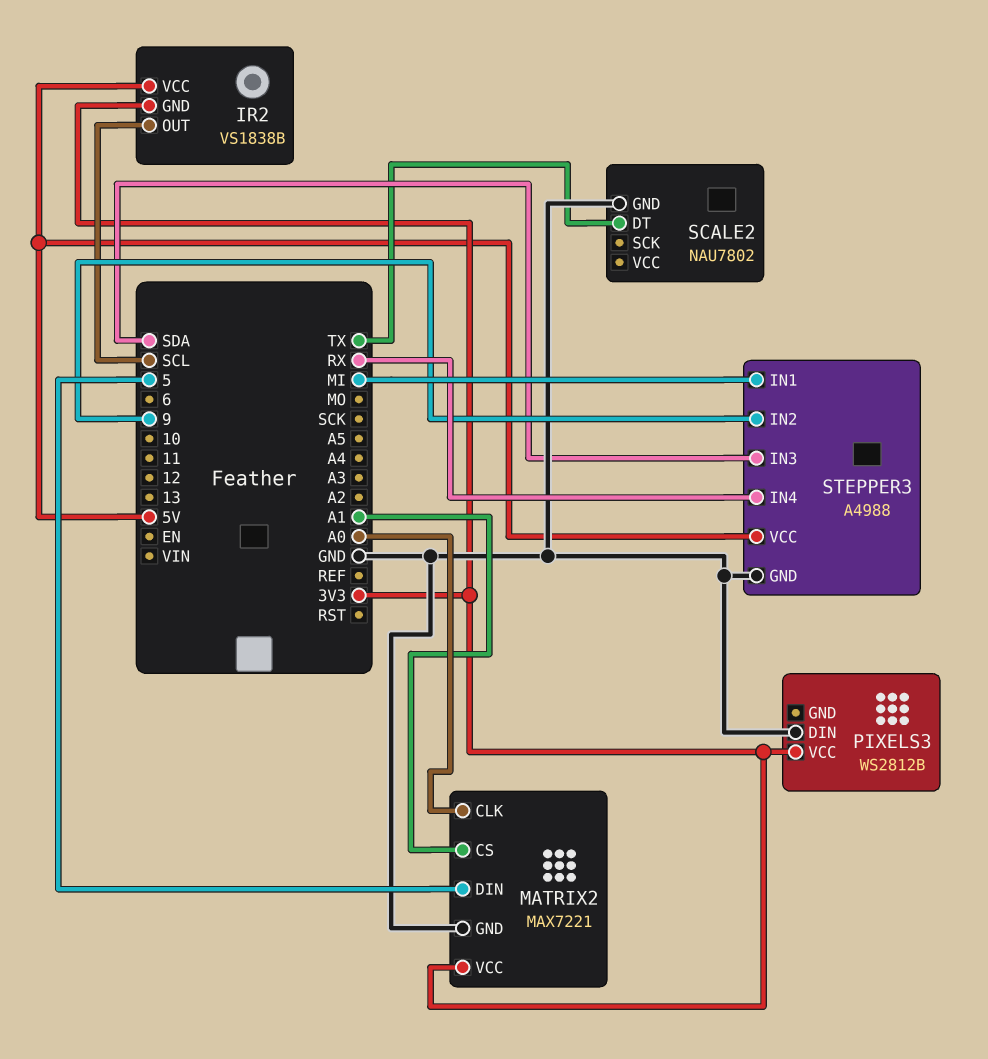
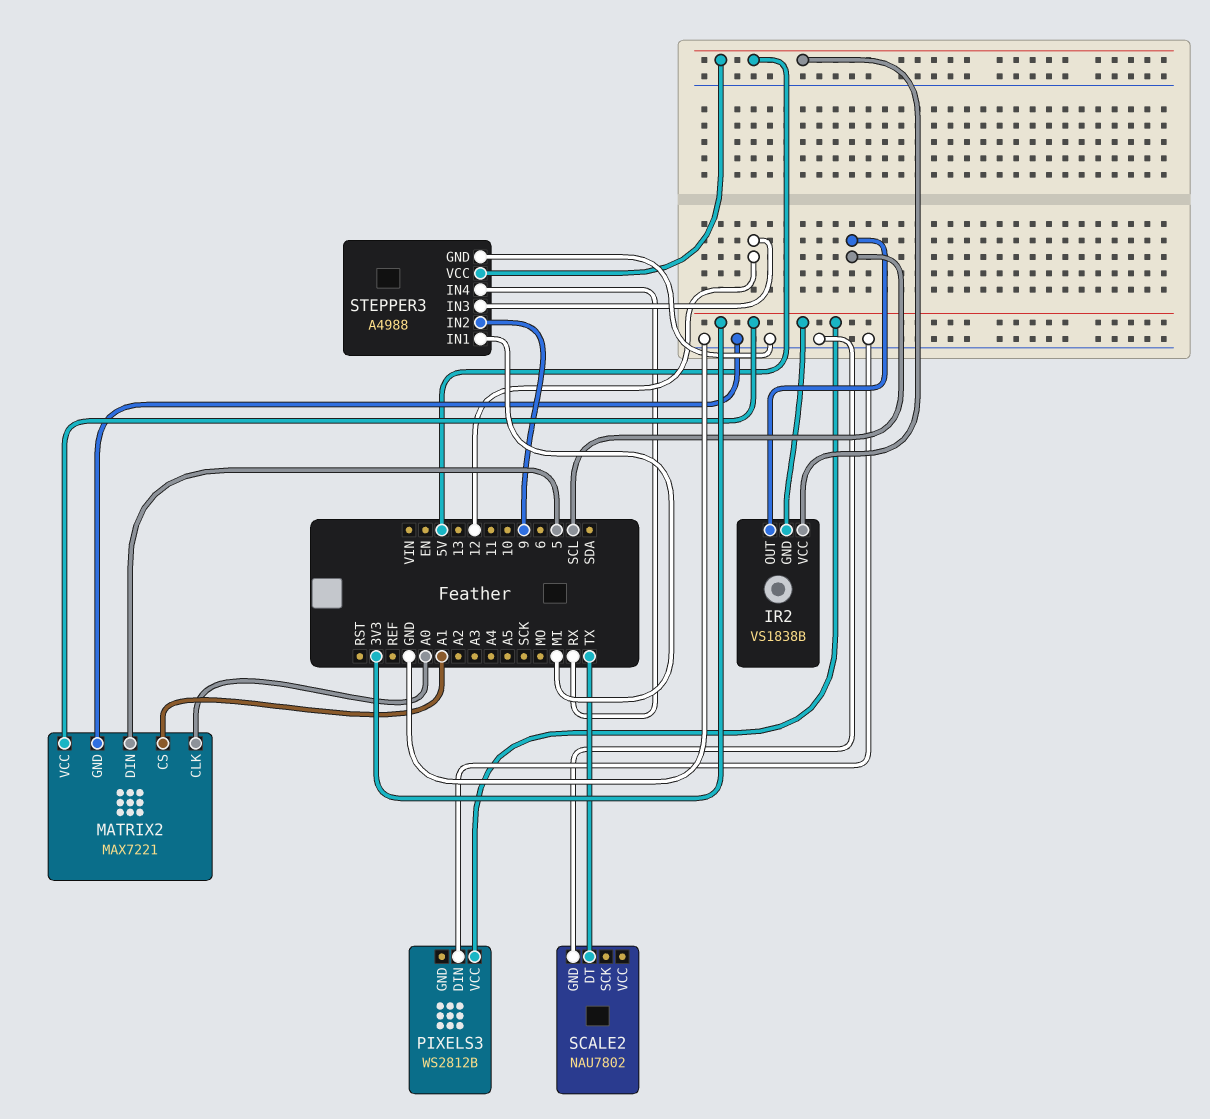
STEPPER3 pin IN3: SDA -> 12

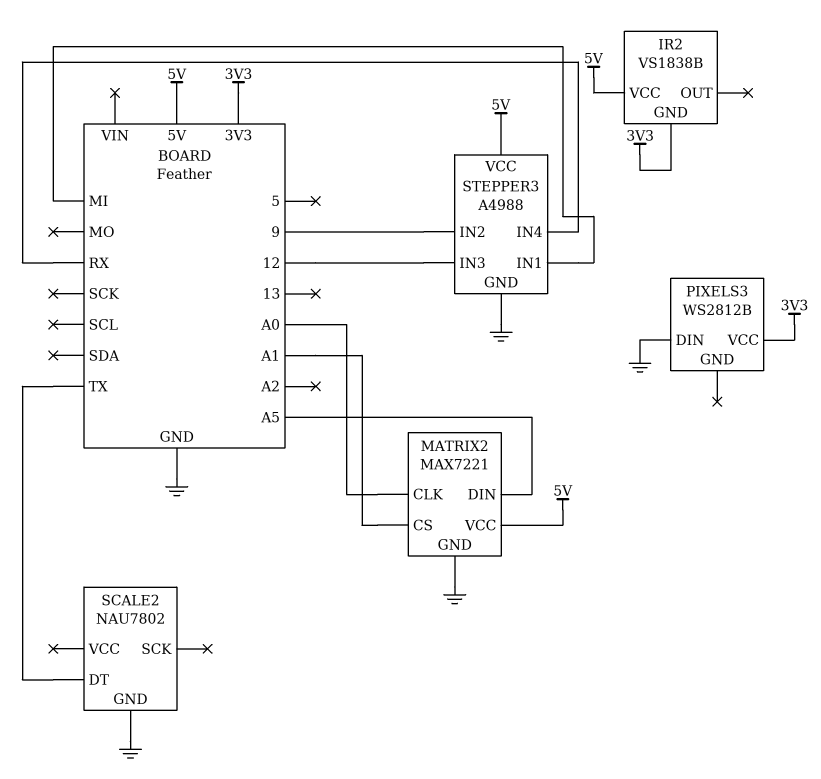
IR2 pin OUT: SCL -> none
MATRIX2 pin DIN: 5 -> A5
MATRIX2 pin VCC: 3V3 -> 5V

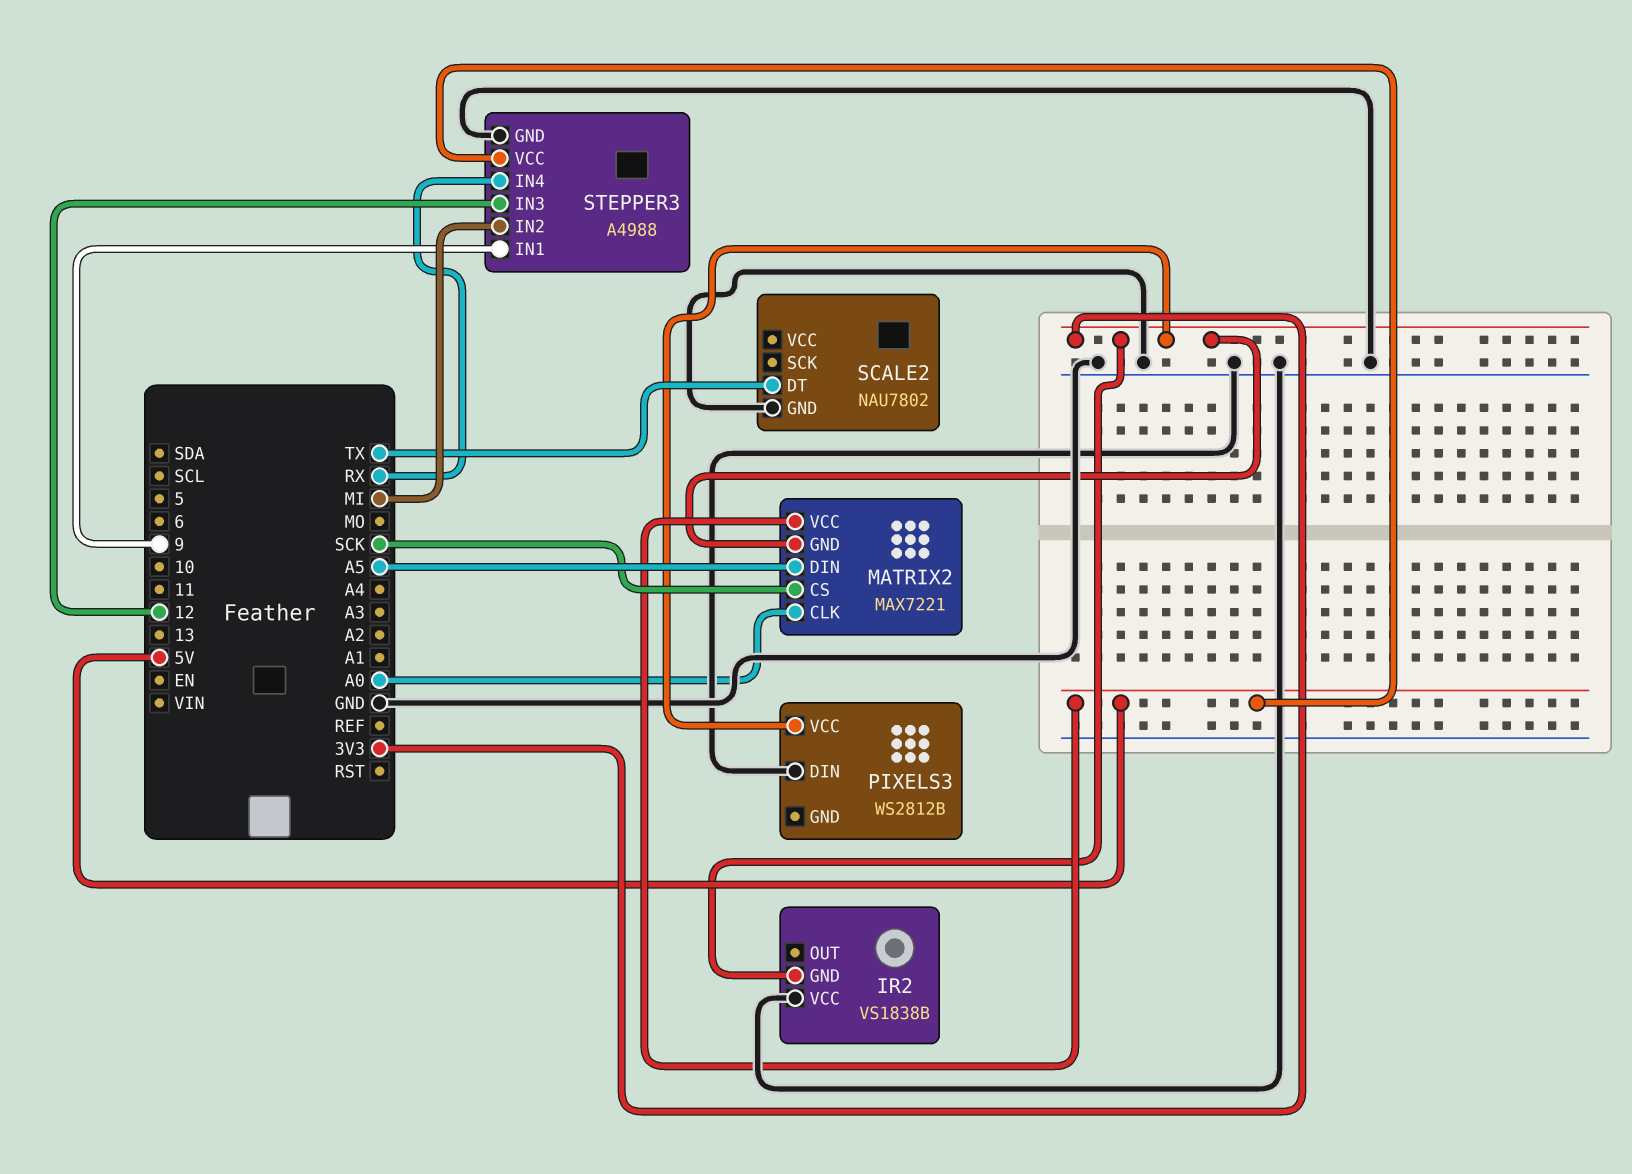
IR2 pin VCC: 5V -> GND
MATRIX2 pin CS: A1 -> SCK
MATRIX2 pin GND: GND -> 3V3
STEPPER3 pin IN1: MI -> 9
STEPPER3 pin IN2: 9 -> MI

